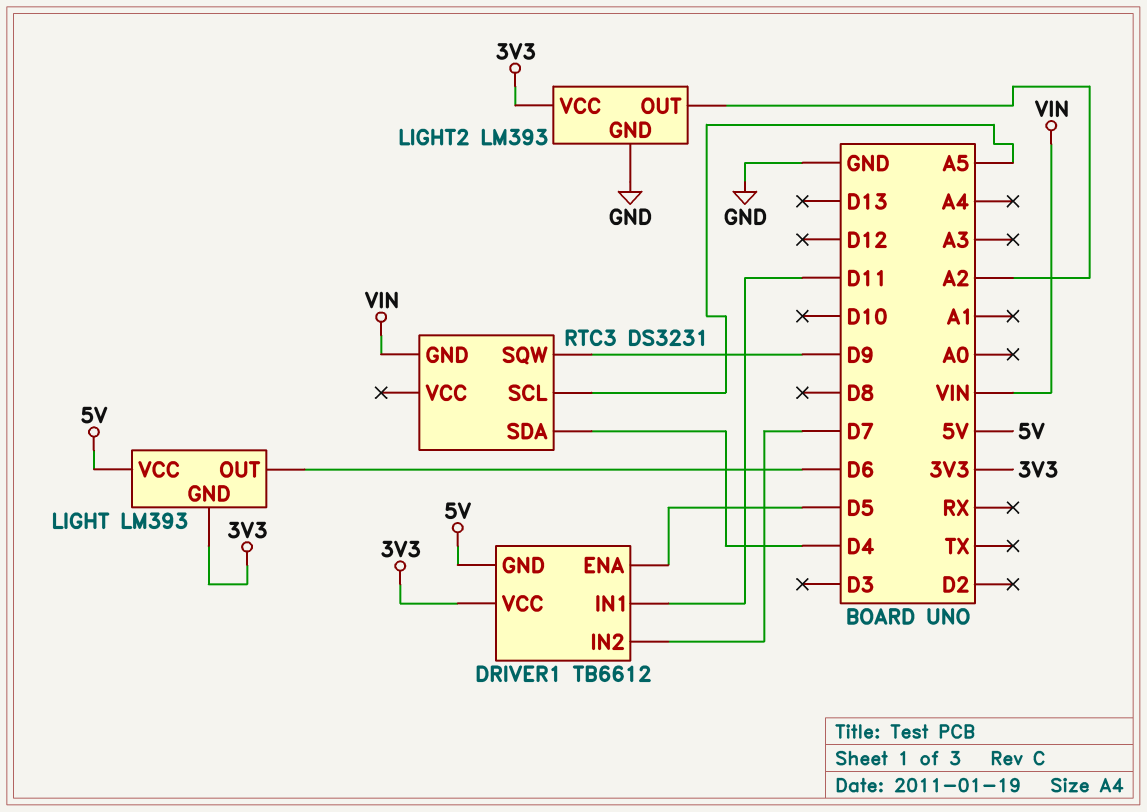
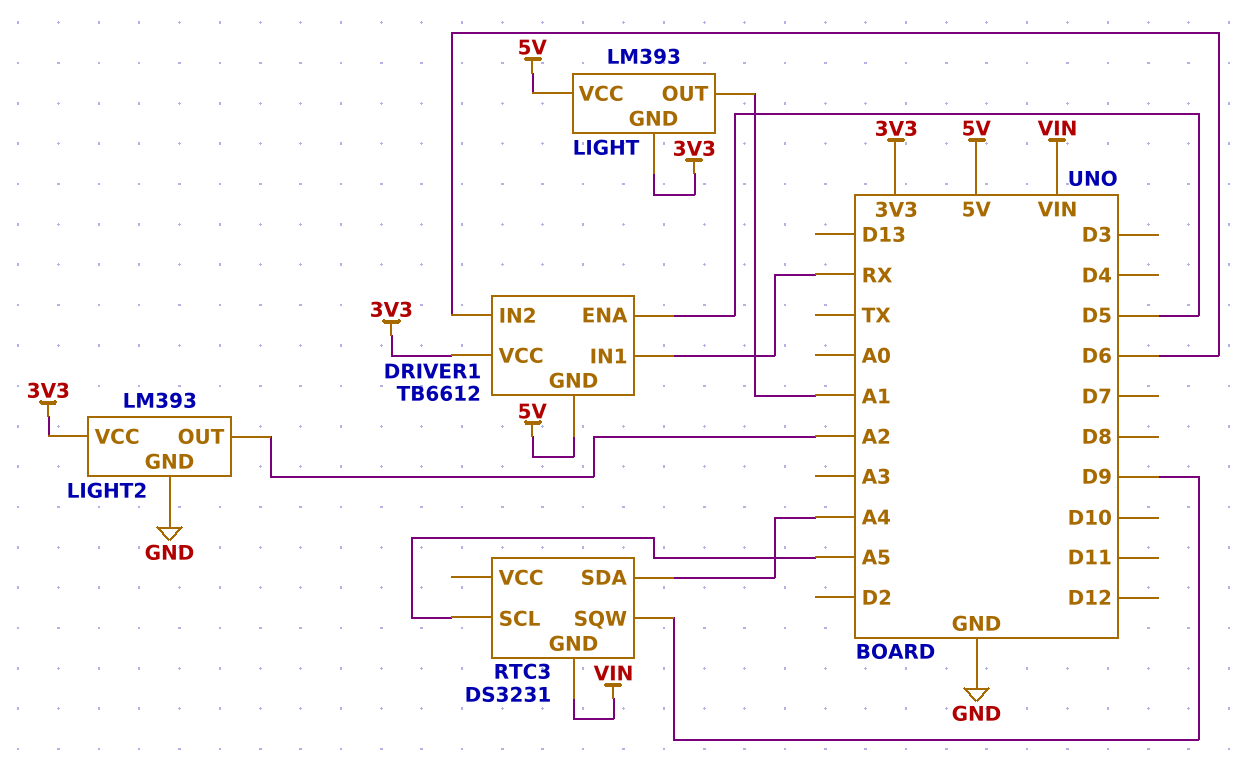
DRIVER1 pin IN1: D11 -> RX
DRIVER1 pin IN2: D7 -> D6
LIGHT pin OUT: D6 -> A1
RTC3 pin SDA: D4 -> A4

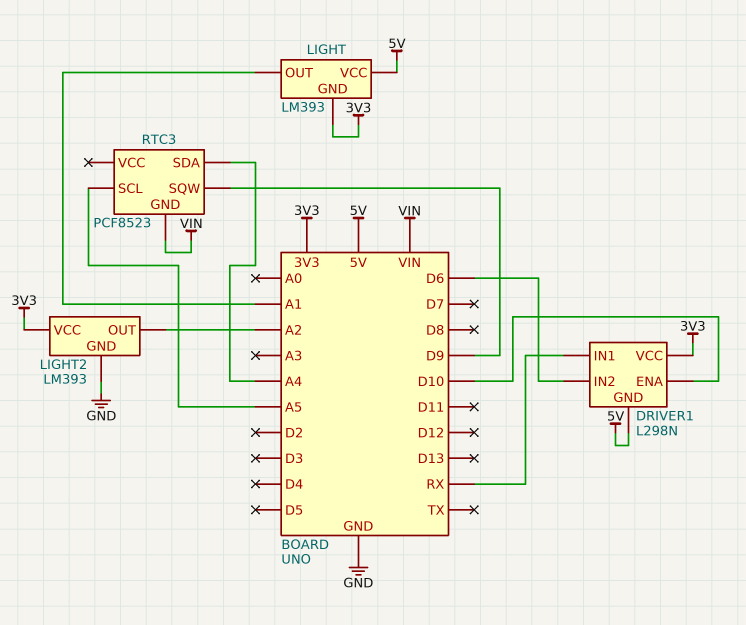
DRIVER1: TB6612 -> L298N
DRIVER1 pin ENA: D5 -> D10
RTC3: DS3231 -> PCF8523

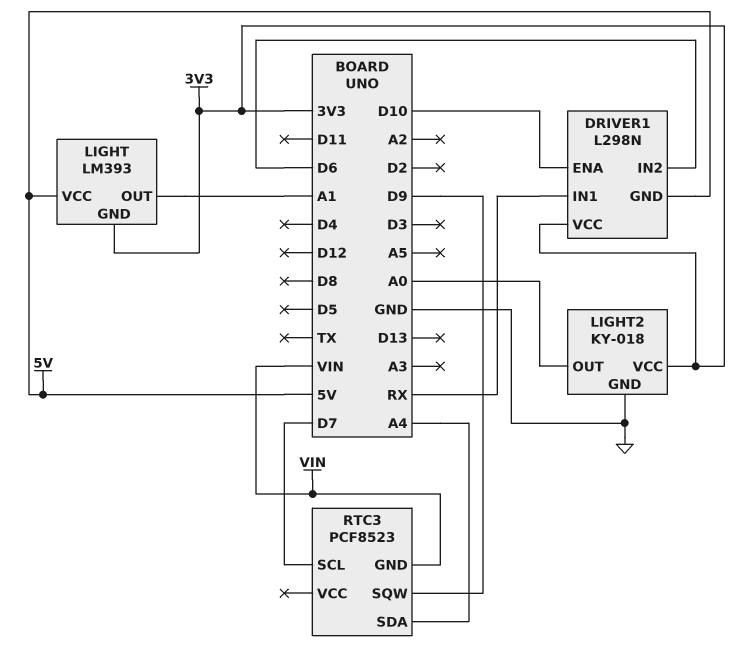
LIGHT2: LM393 -> KY-018
LIGHT2 pin OUT: A2 -> A0
RTC3 pin SCL: A5 -> D7

